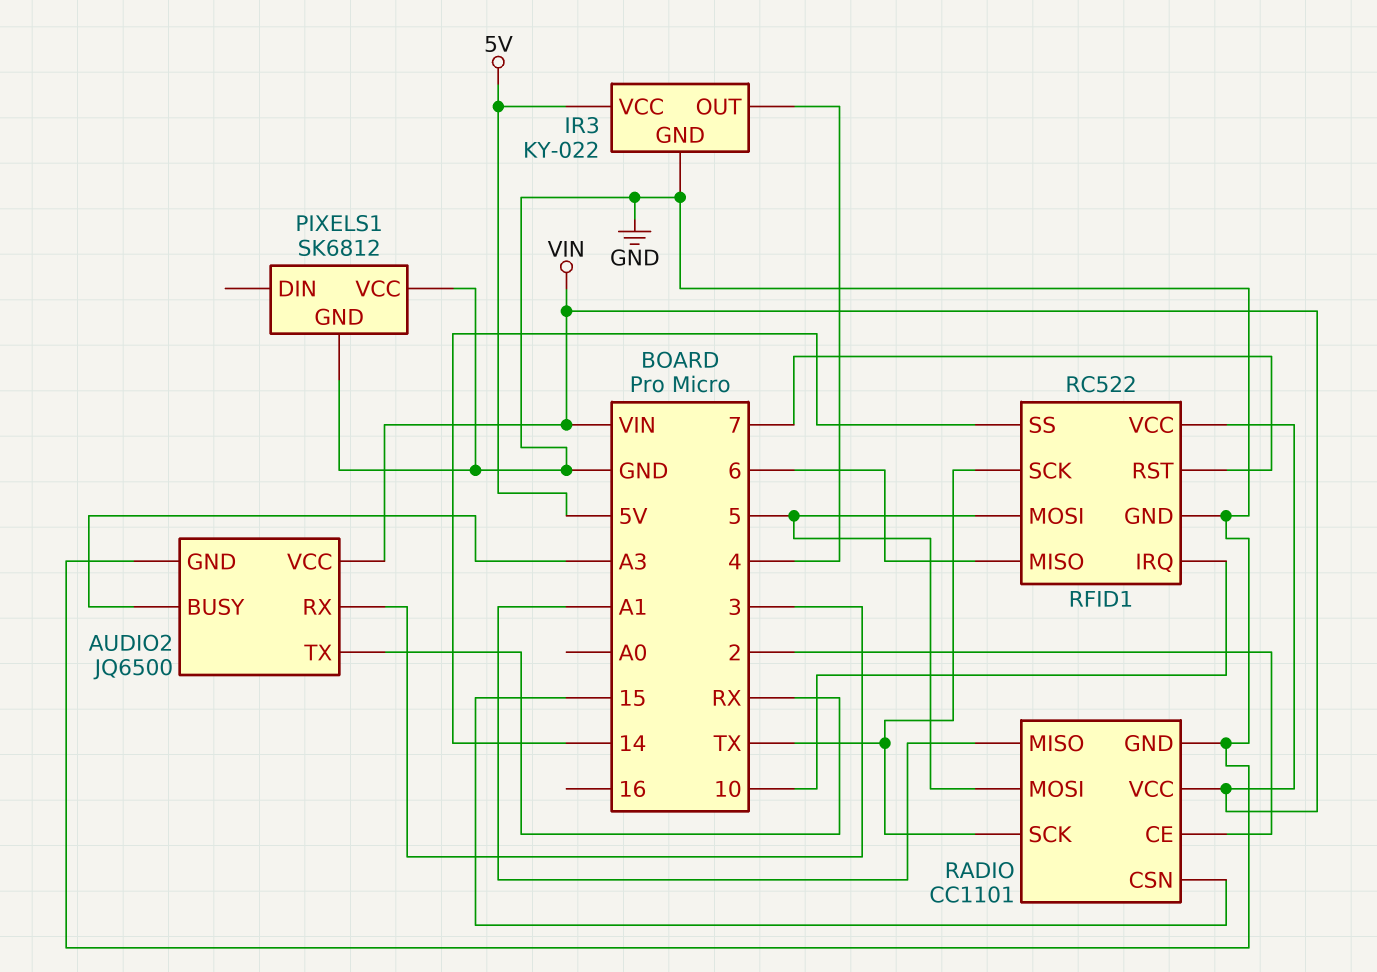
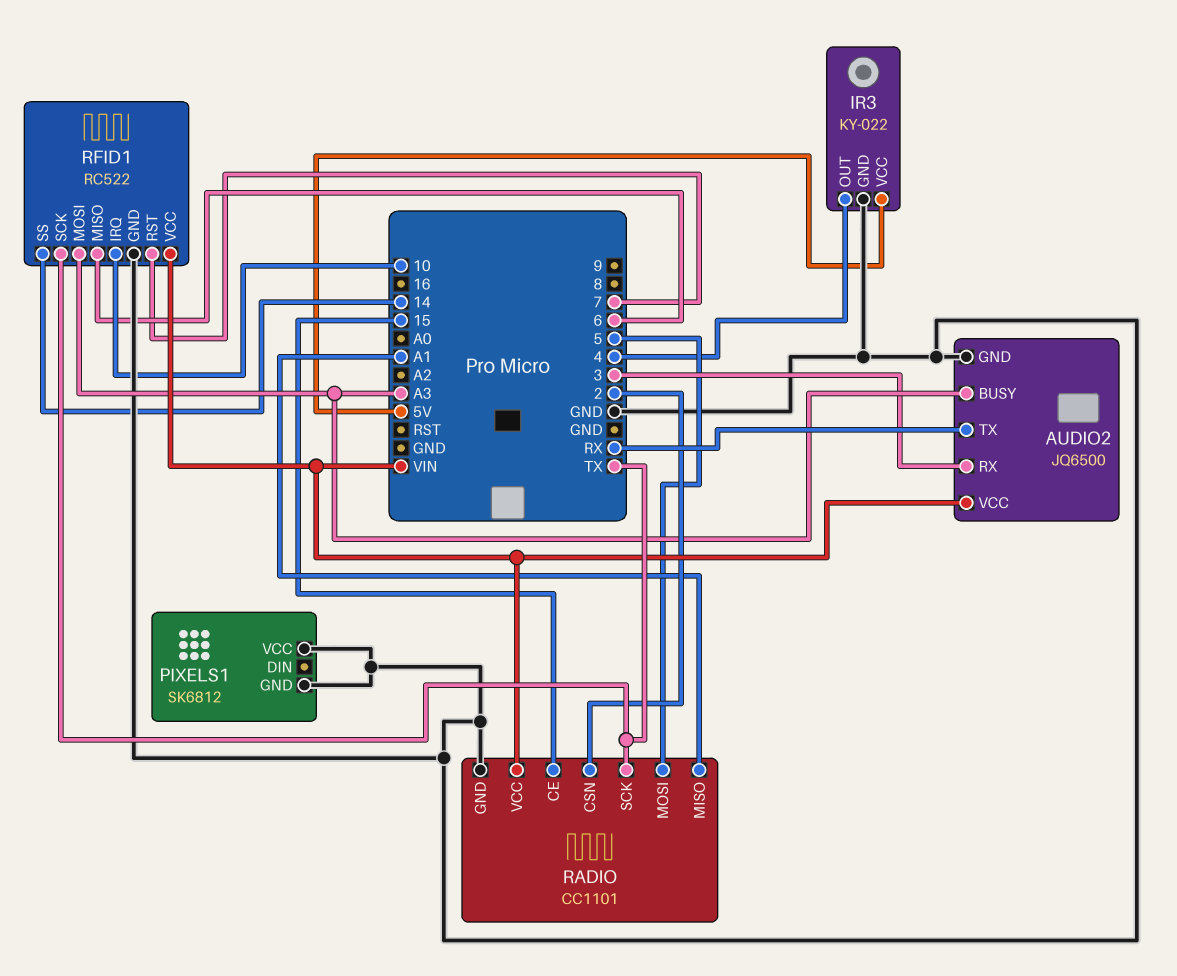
RADIO pin CE: 2 -> 15
RADIO pin CSN: 15 -> 2
RFID1 pin MOSI: 5 -> A3

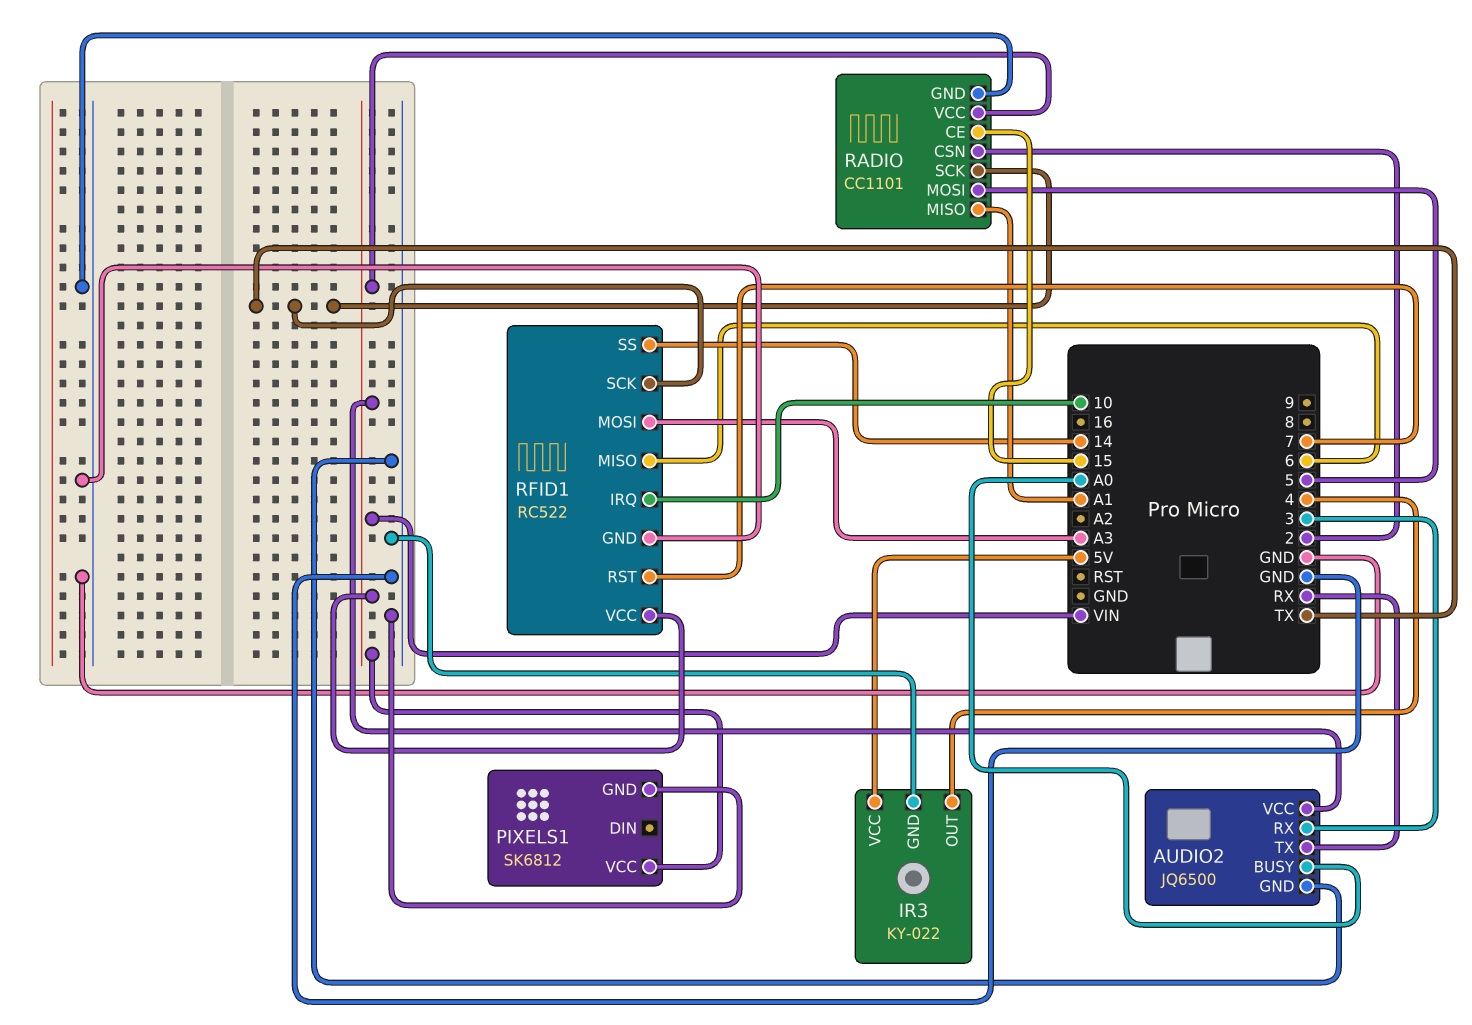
AUDIO2 pin BUSY: A3 -> A0
PIXELS1 pin VCC: GND -> VIN

